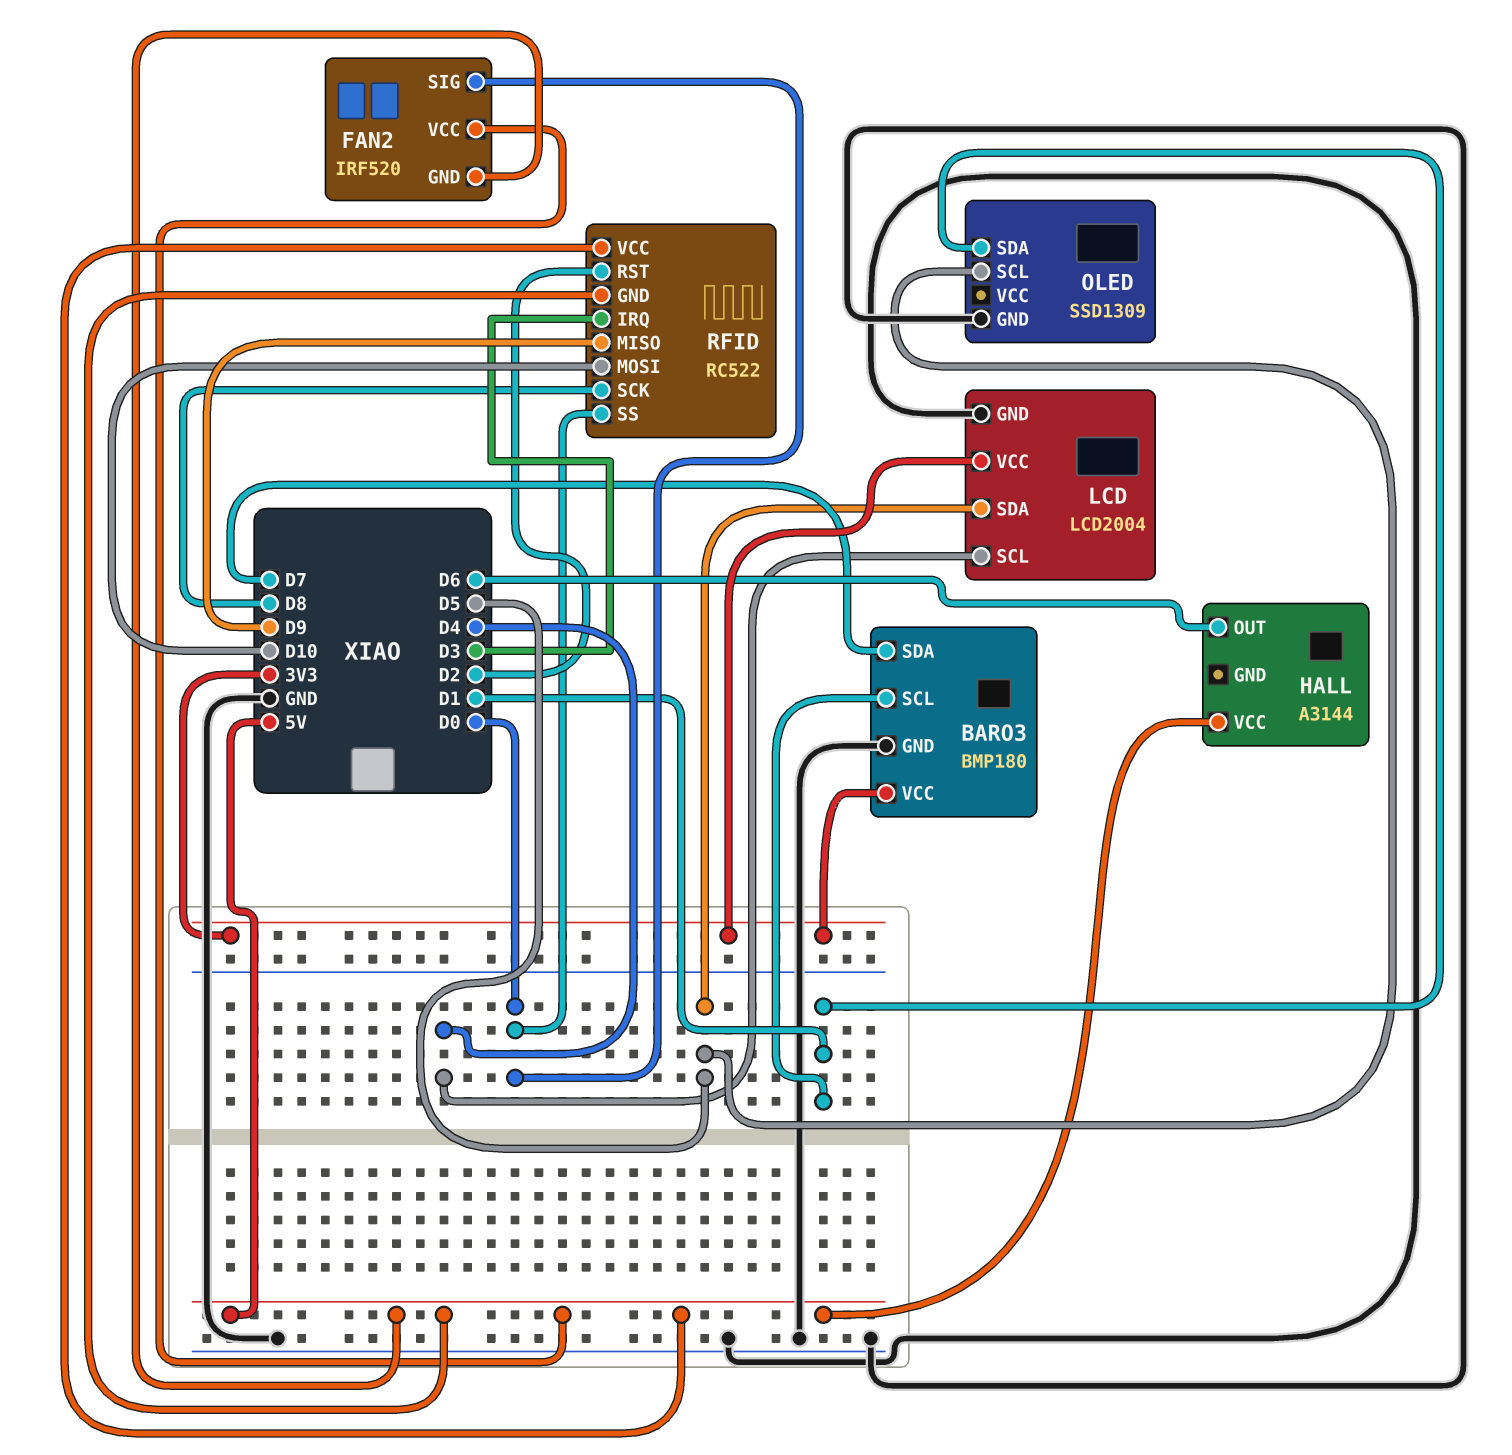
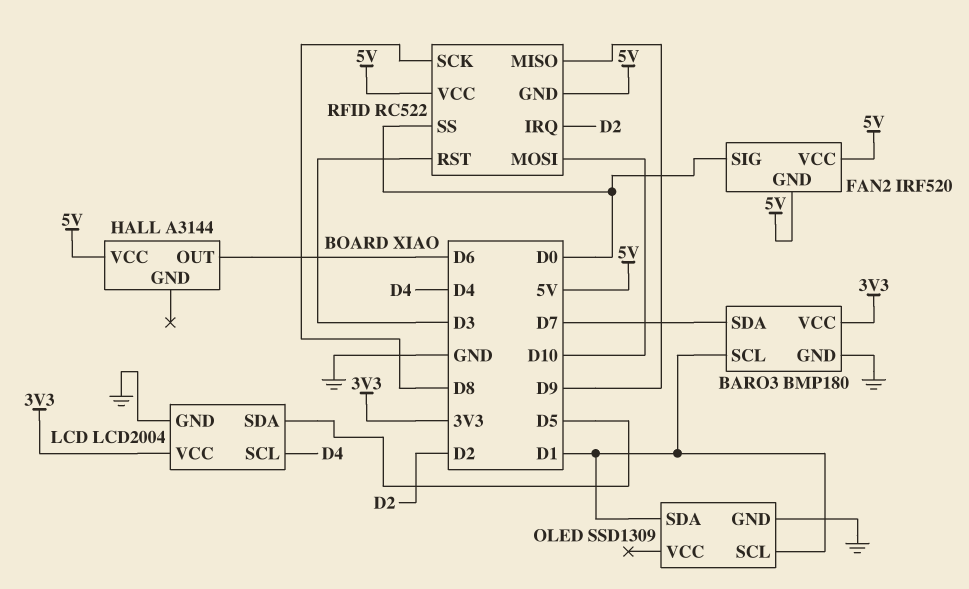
OLED pin SCL: D5 -> D1
RFID pin IRQ: D3 -> D2
RFID pin RST: D2 -> D3

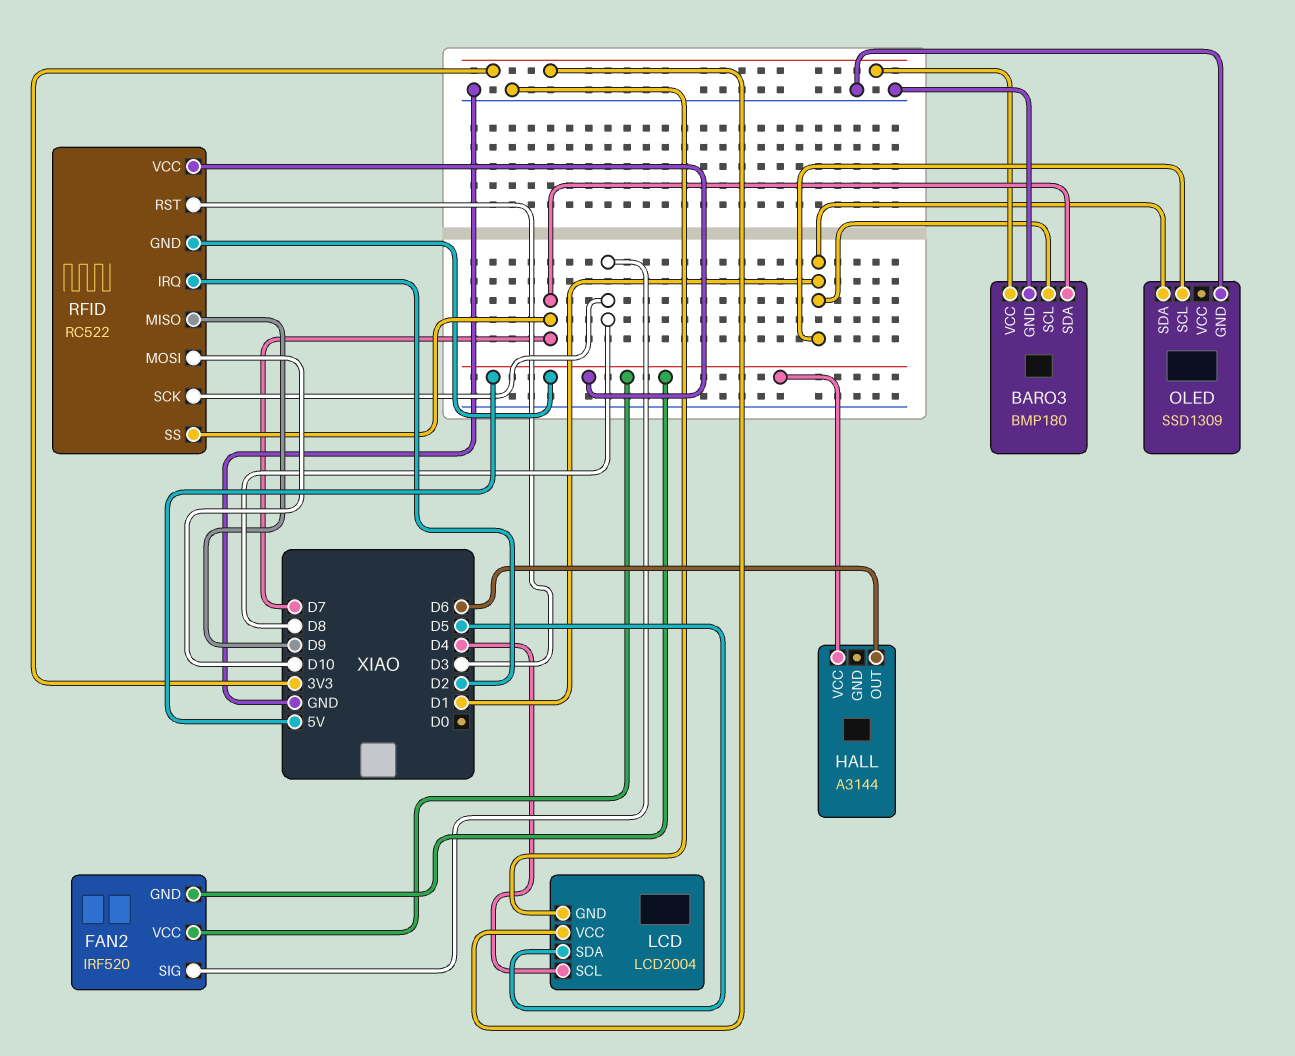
FAN2 pin SIG: D0 -> D8
RFID pin SS: D0 -> D7

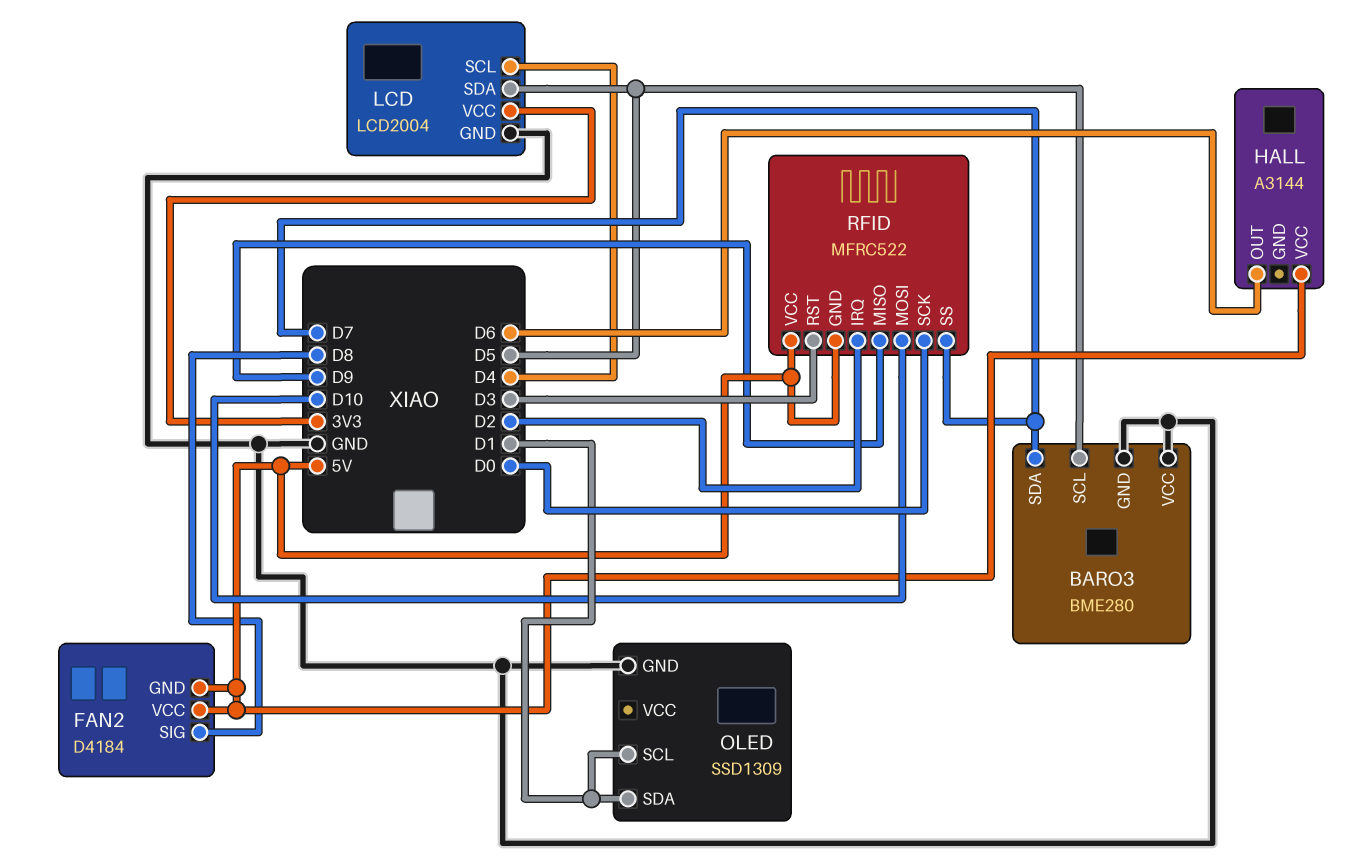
BARO3: BMP180 -> BME280
BARO3 pin SCL: D1 -> D5
BARO3 pin VCC: 3V3 -> GND
FAN2: IRF520 -> D4184
RFID: RC522 -> MFRC522
RFID pin SCK: D8 -> D0

